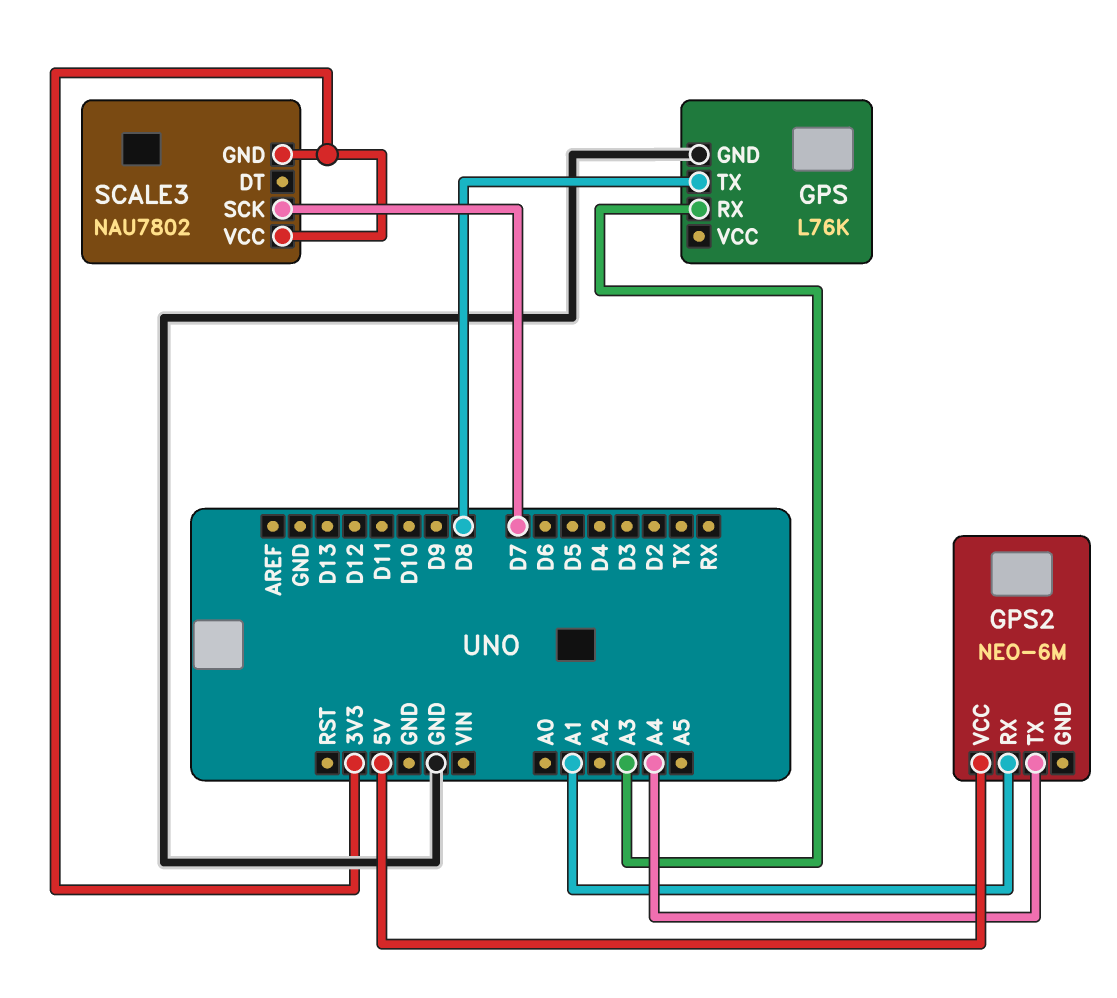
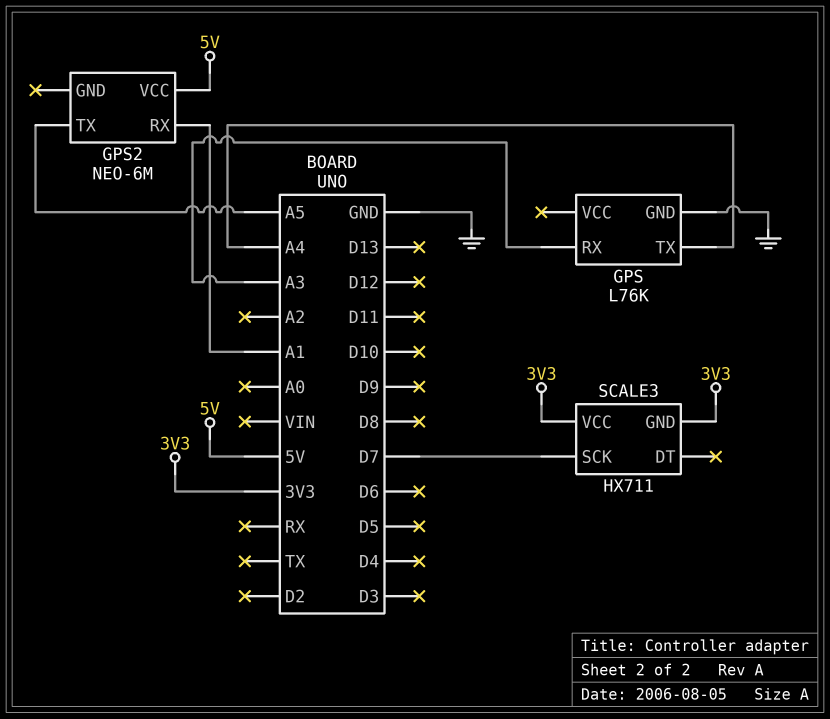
GPS pin TX: D8 -> A4
GPS2 pin TX: A4 -> A5
SCALE3: NAU7802 -> HX711

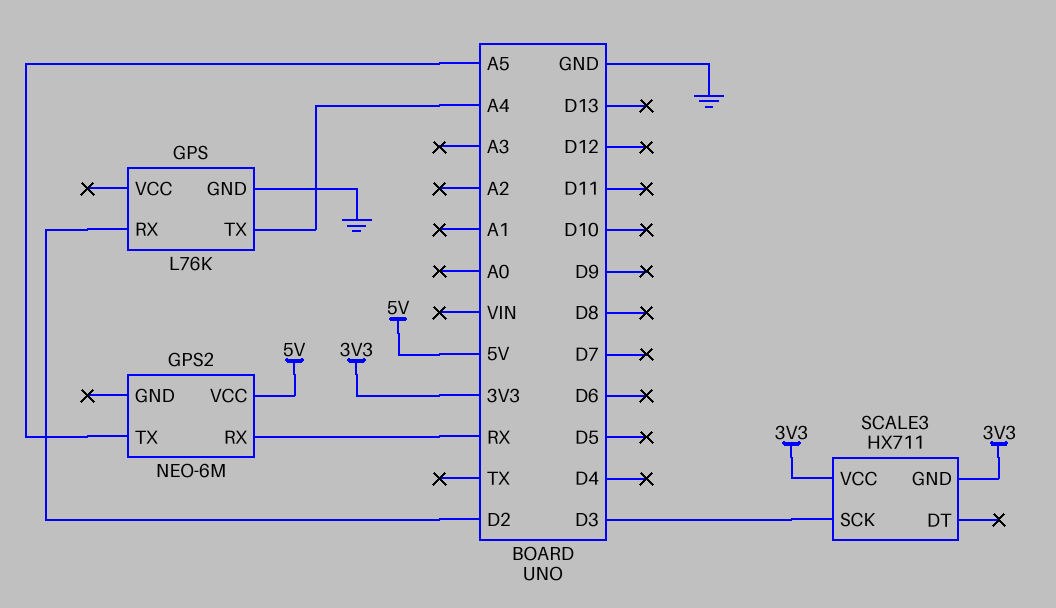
GPS pin RX: A3 -> D2
GPS2 pin RX: A1 -> RX
SCALE3 pin SCK: D7 -> D3

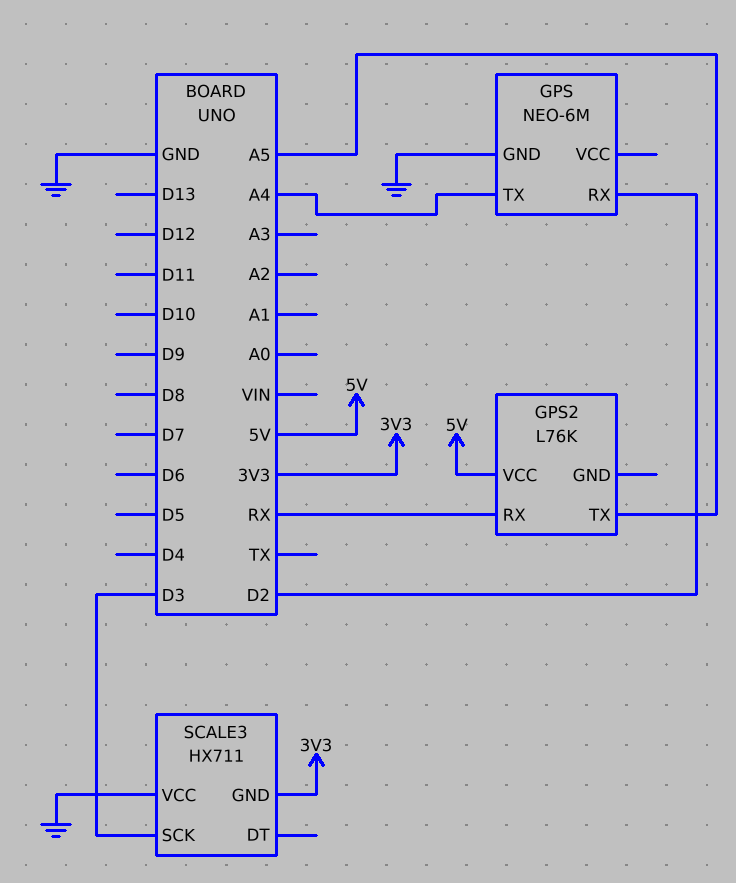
GPS: L76K -> NEO-6M
GPS2: NEO-6M -> L76K
SCALE3 pin VCC: 3V3 -> GND

